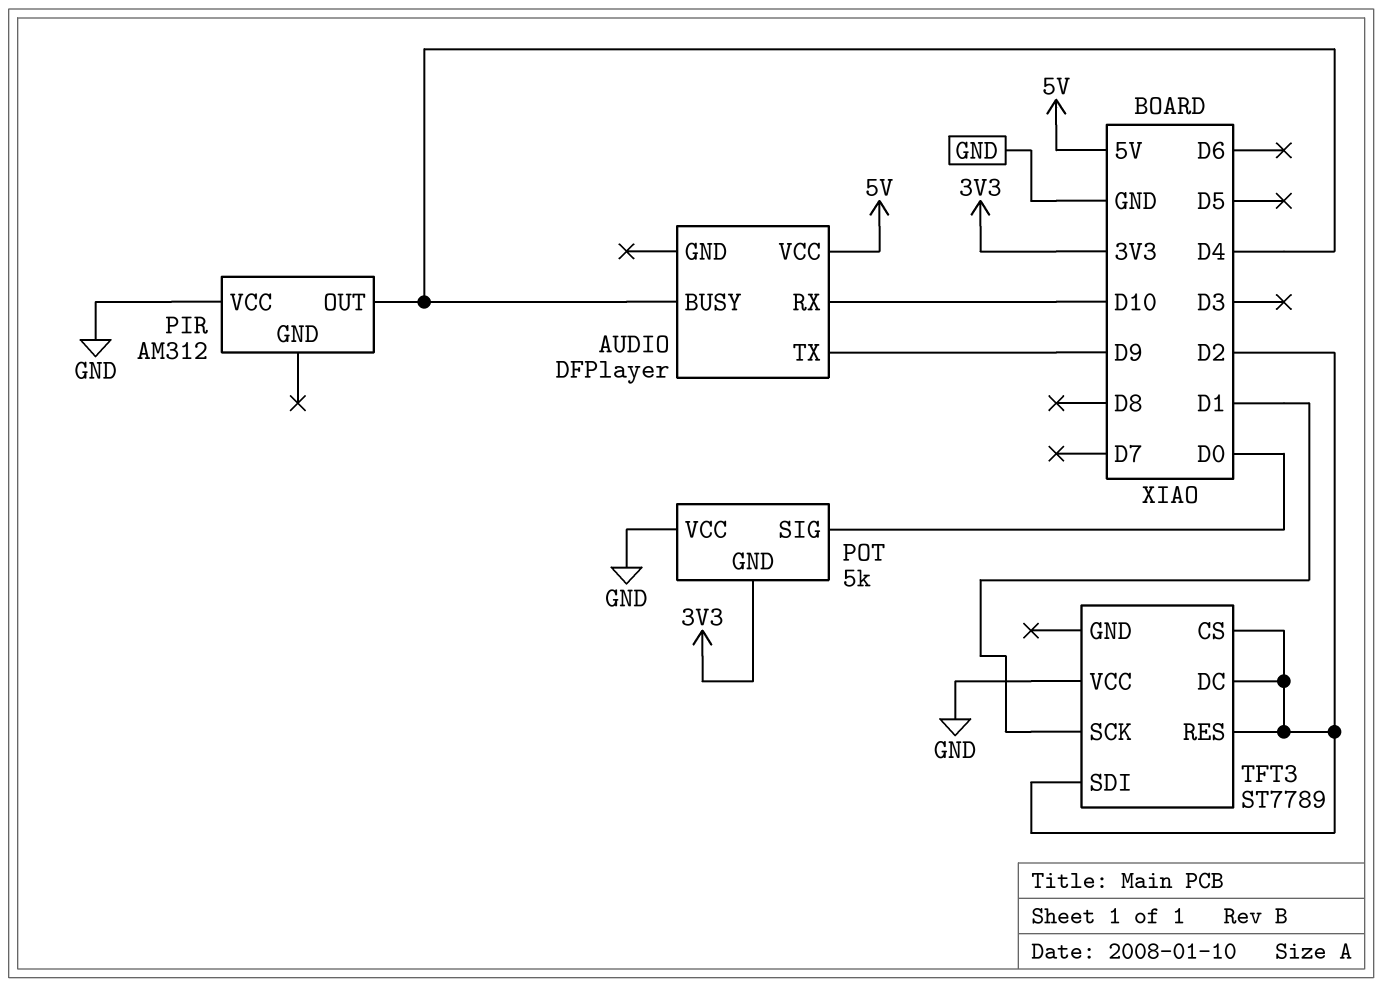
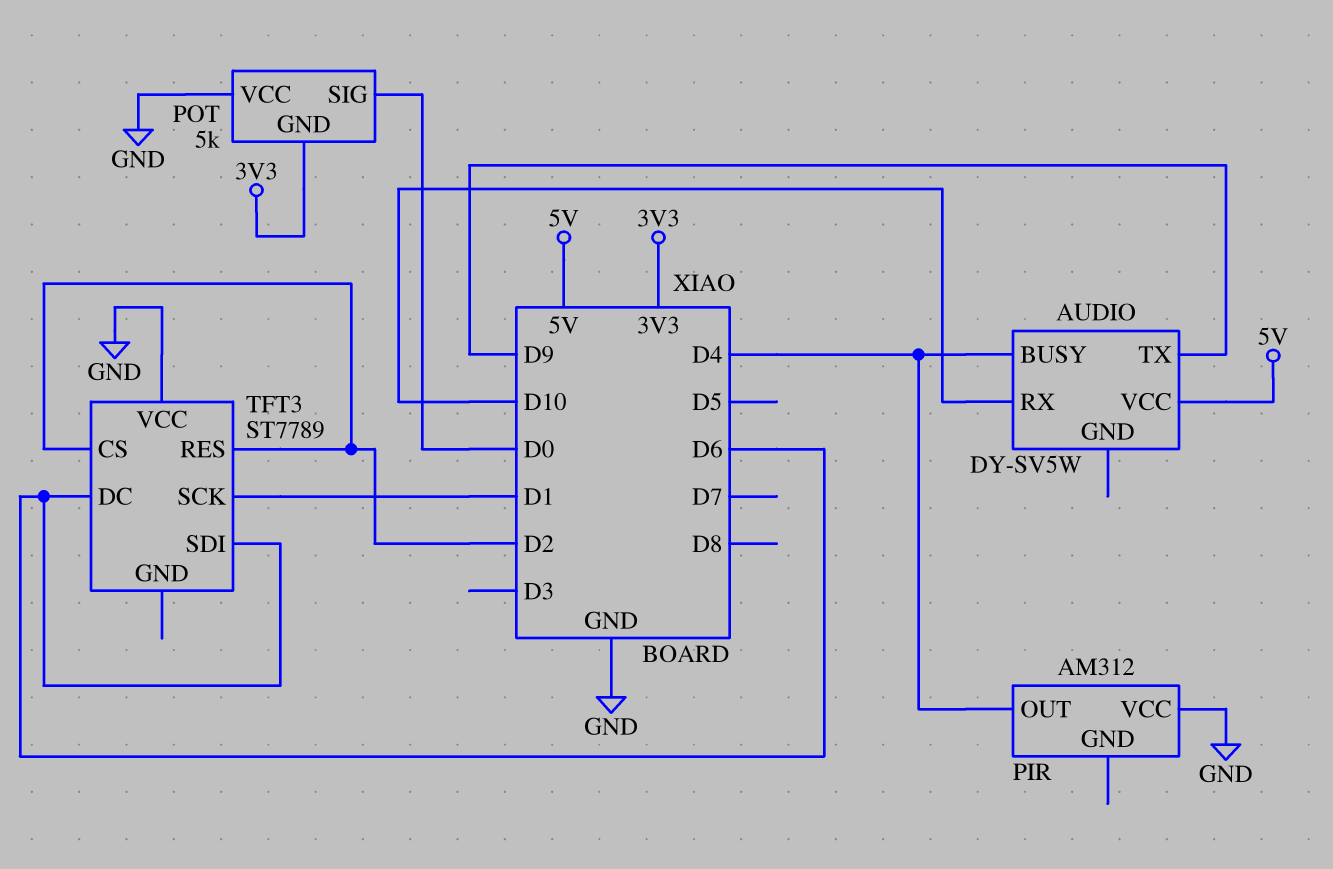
AUDIO: DFPlayer -> DY-SV5W
TFT3 pin DC: D2 -> D6
TFT3 pin SDI: D2 -> D6

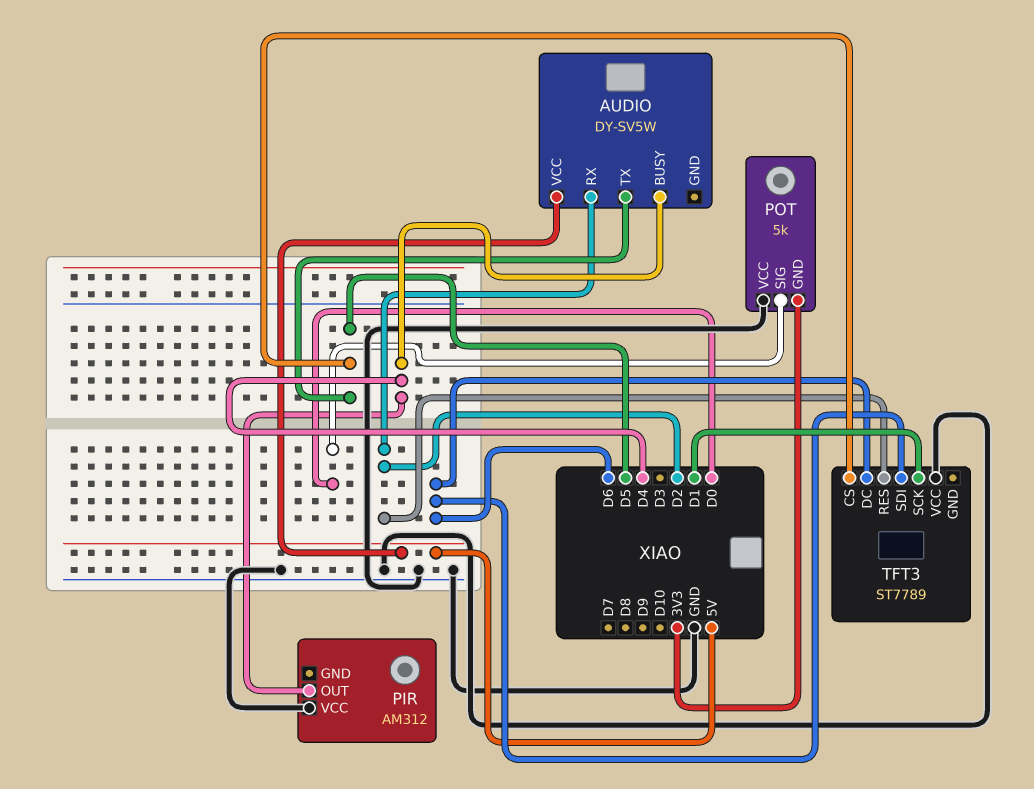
AUDIO pin RX: D10 -> D2
AUDIO pin TX: D9 -> D5
TFT3 pin CS: D2 -> D5

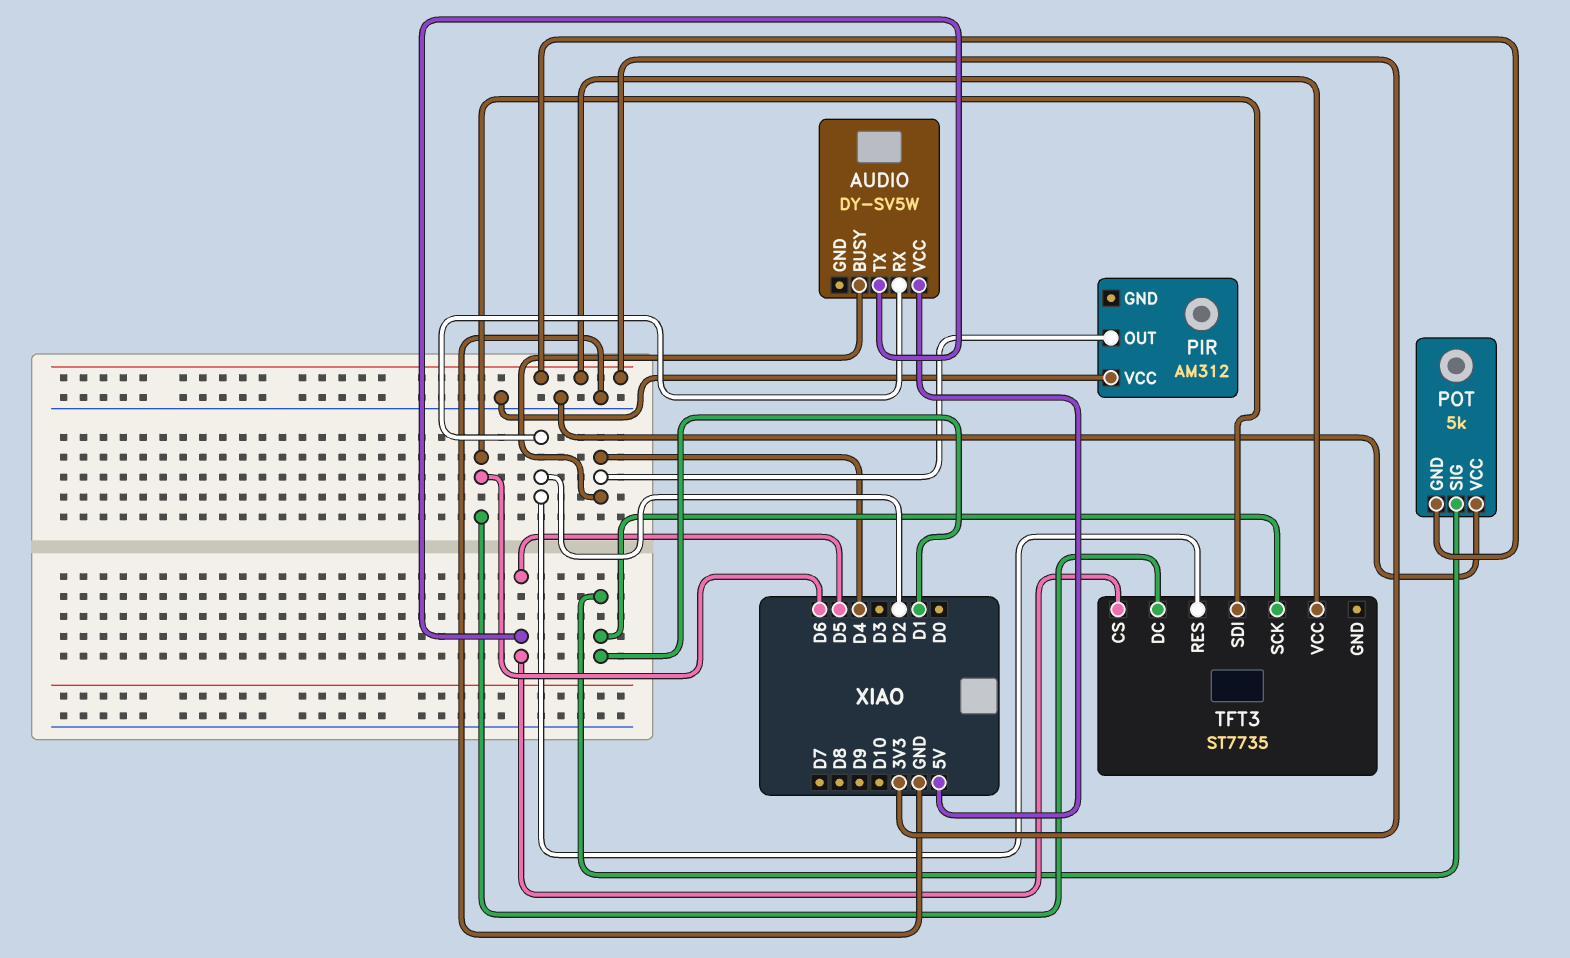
POT pin SIG: D0 -> D1
TFT3: ST7789 -> ST7735
TFT3 pin VCC: GND -> 3V3

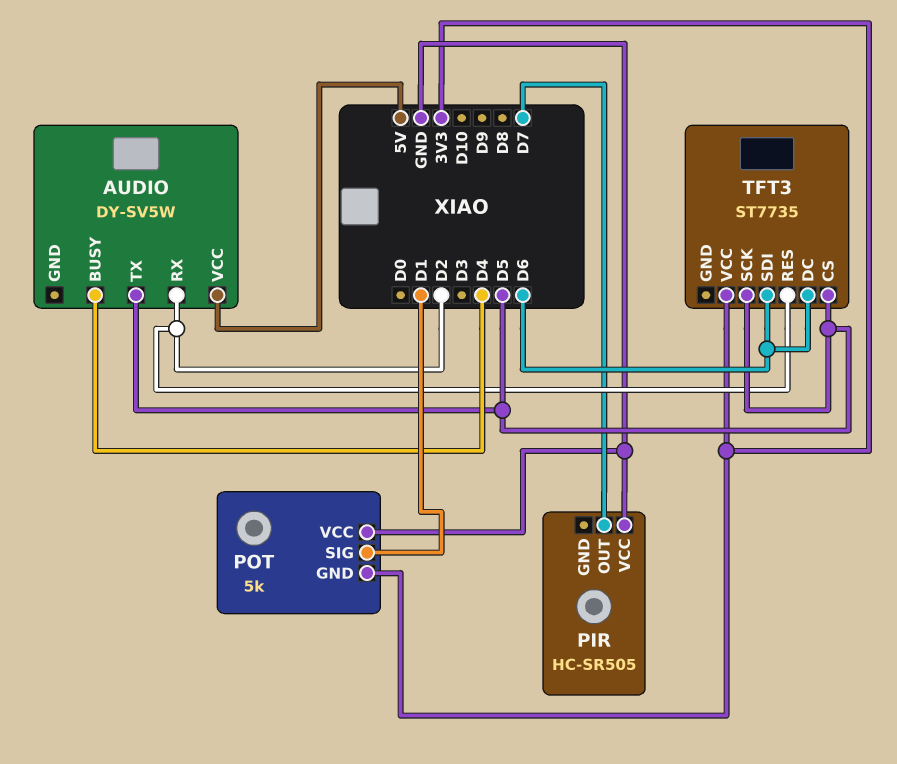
PIR: AM312 -> HC-SR505
PIR pin OUT: D4 -> D7
TFT3 pin SCK: D1 -> D5

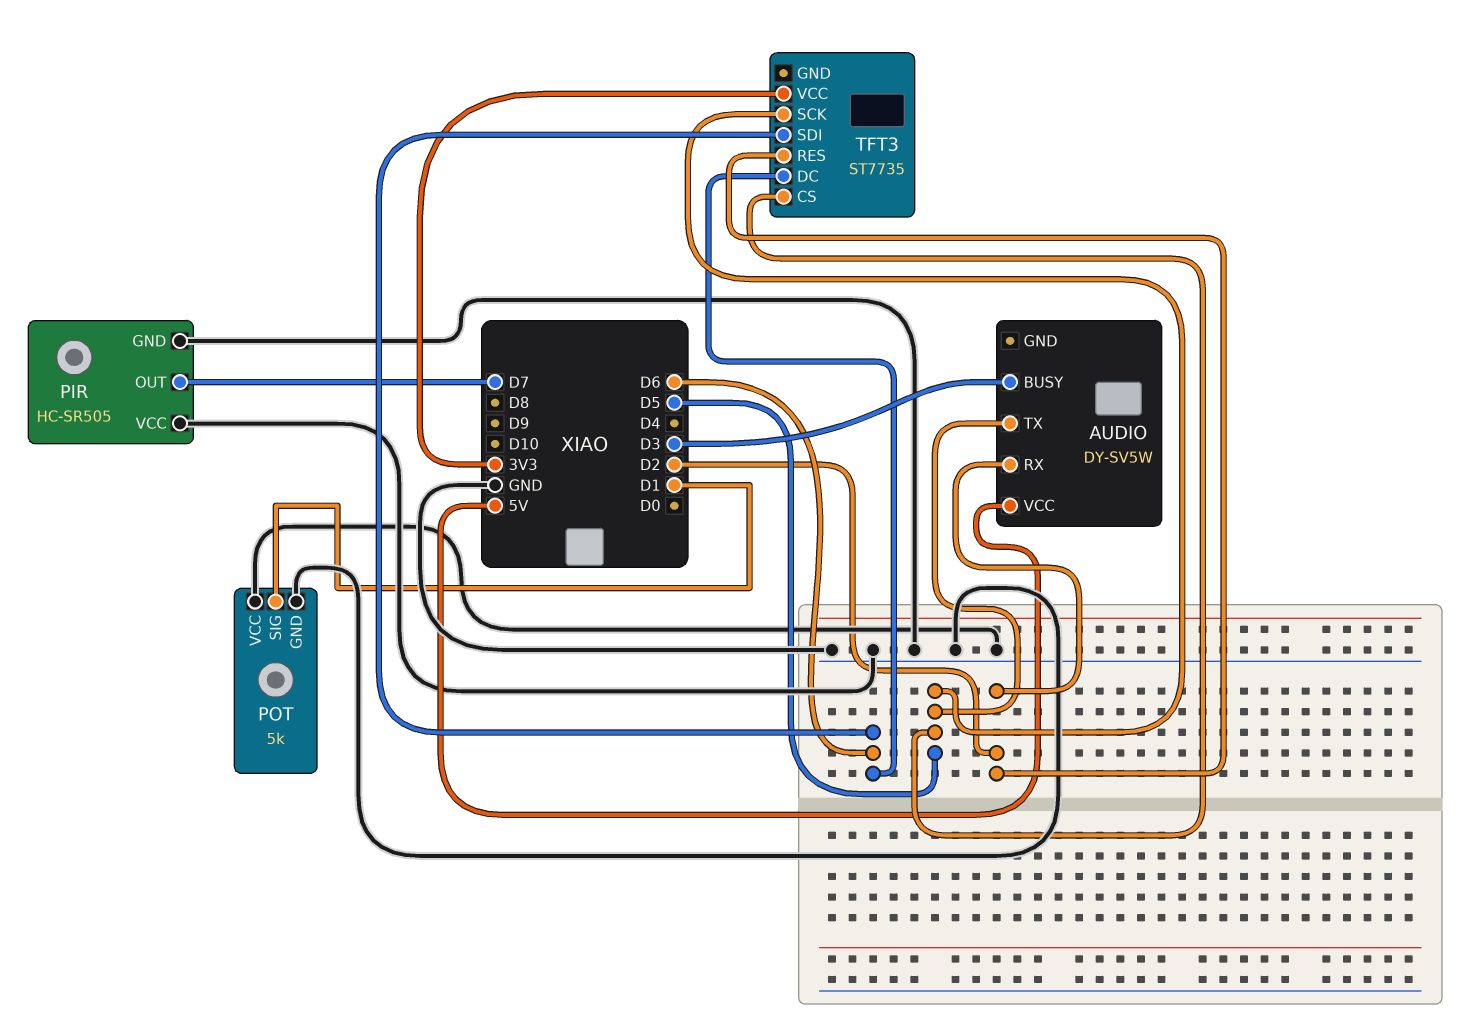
AUDIO pin BUSY: D4 -> D3
PIR pin GND: none -> GND
POT pin GND: 3V3 -> GND

